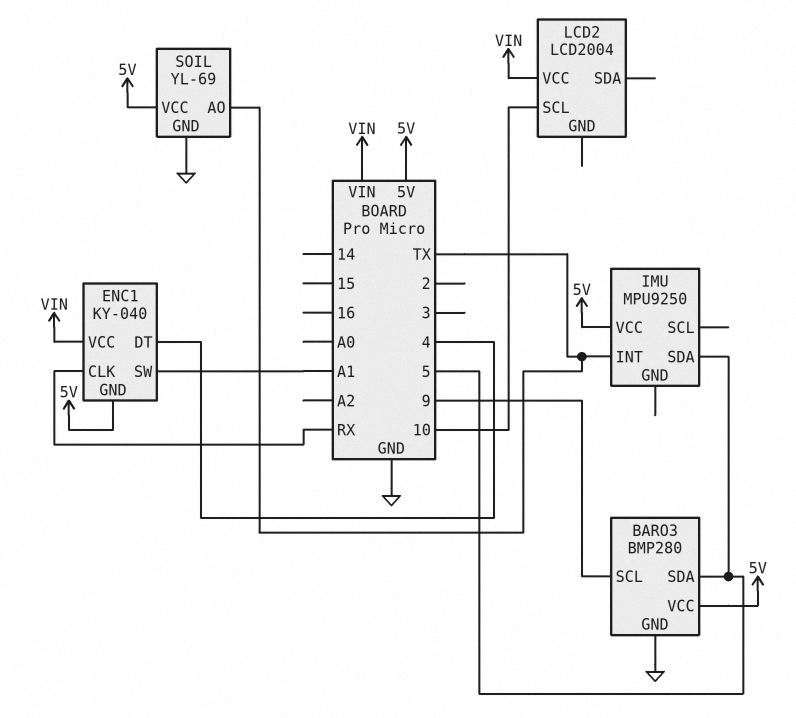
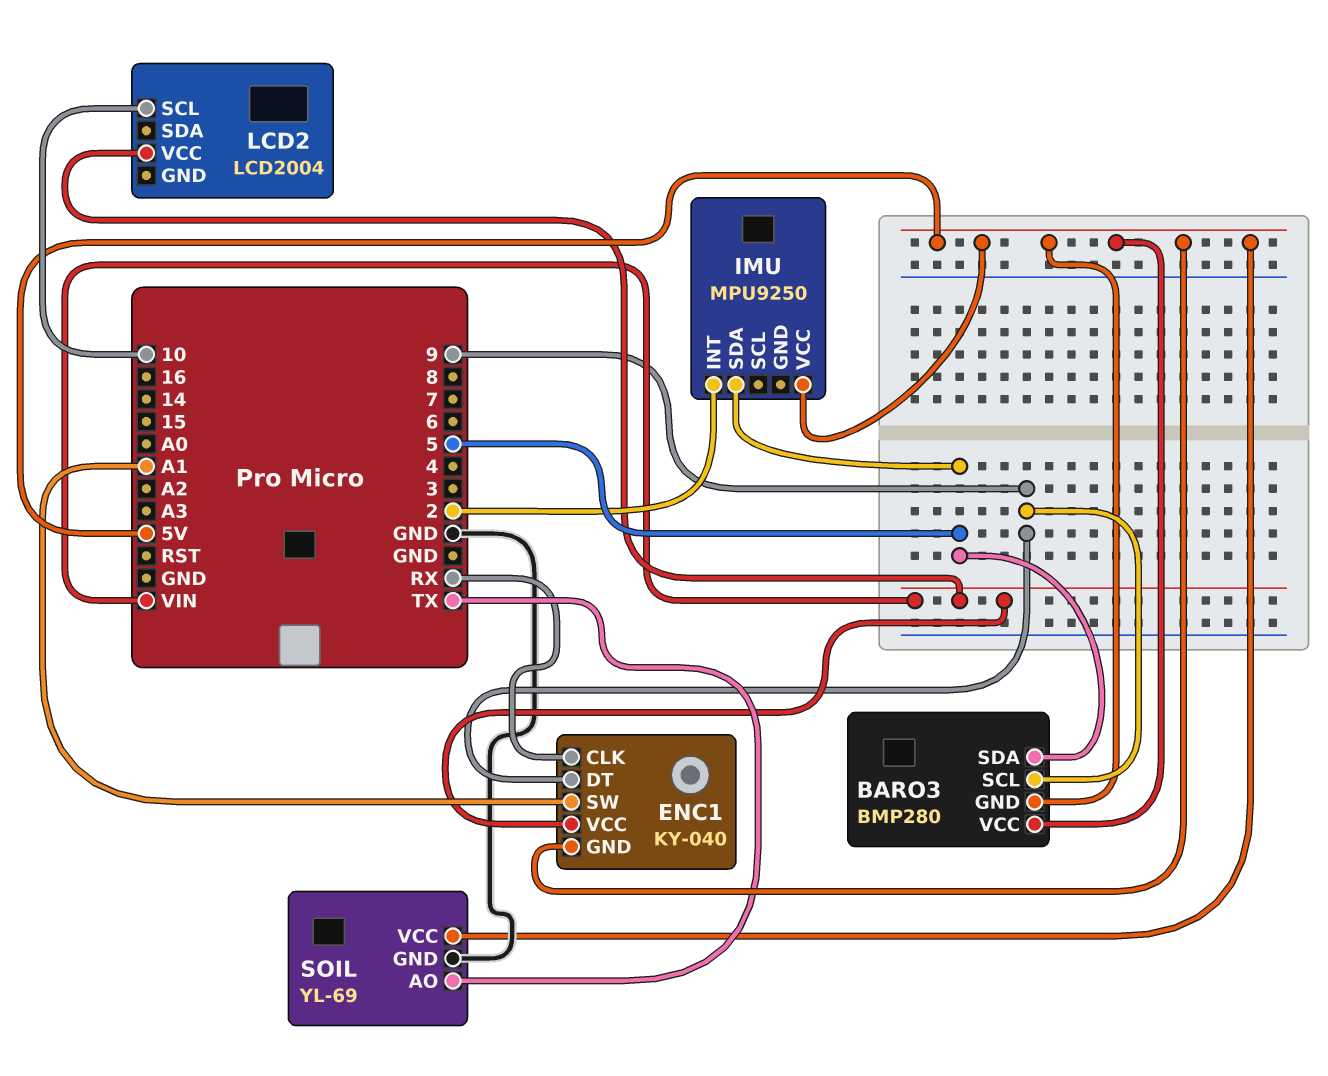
BARO3 pin GND: GND -> 5V
ENC1 pin DT: 4 -> 9
IMU pin INT: TX -> 2

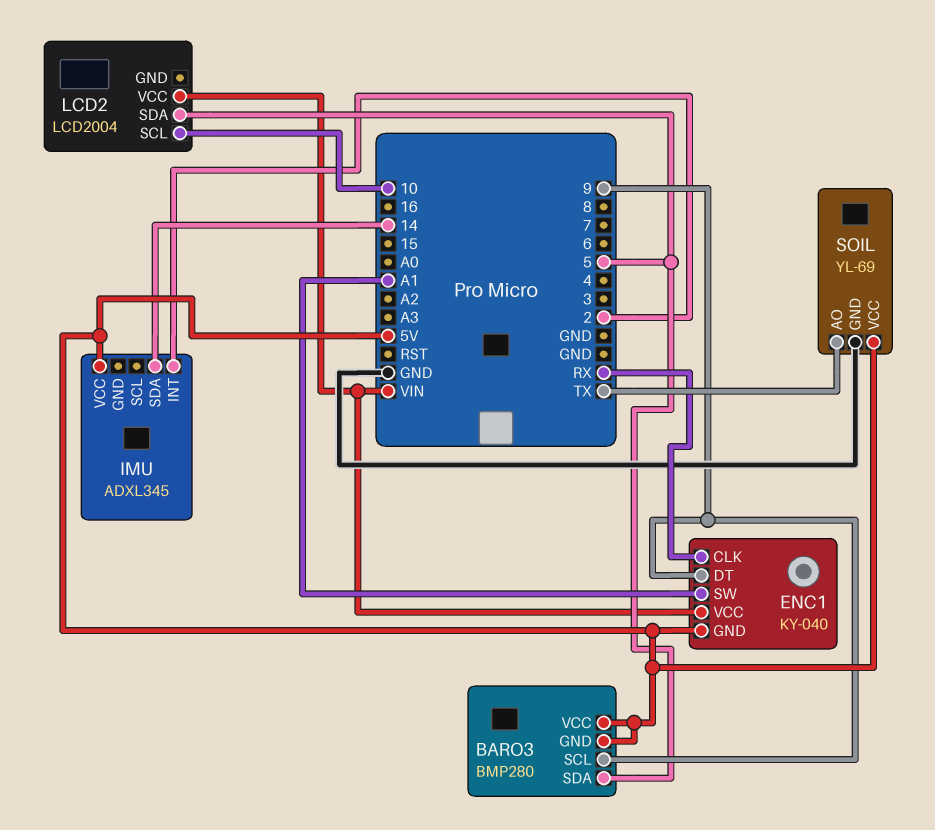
IMU: MPU9250 -> ADXL345
IMU pin SDA: 5 -> 14
LCD2 pin SDA: none -> 5

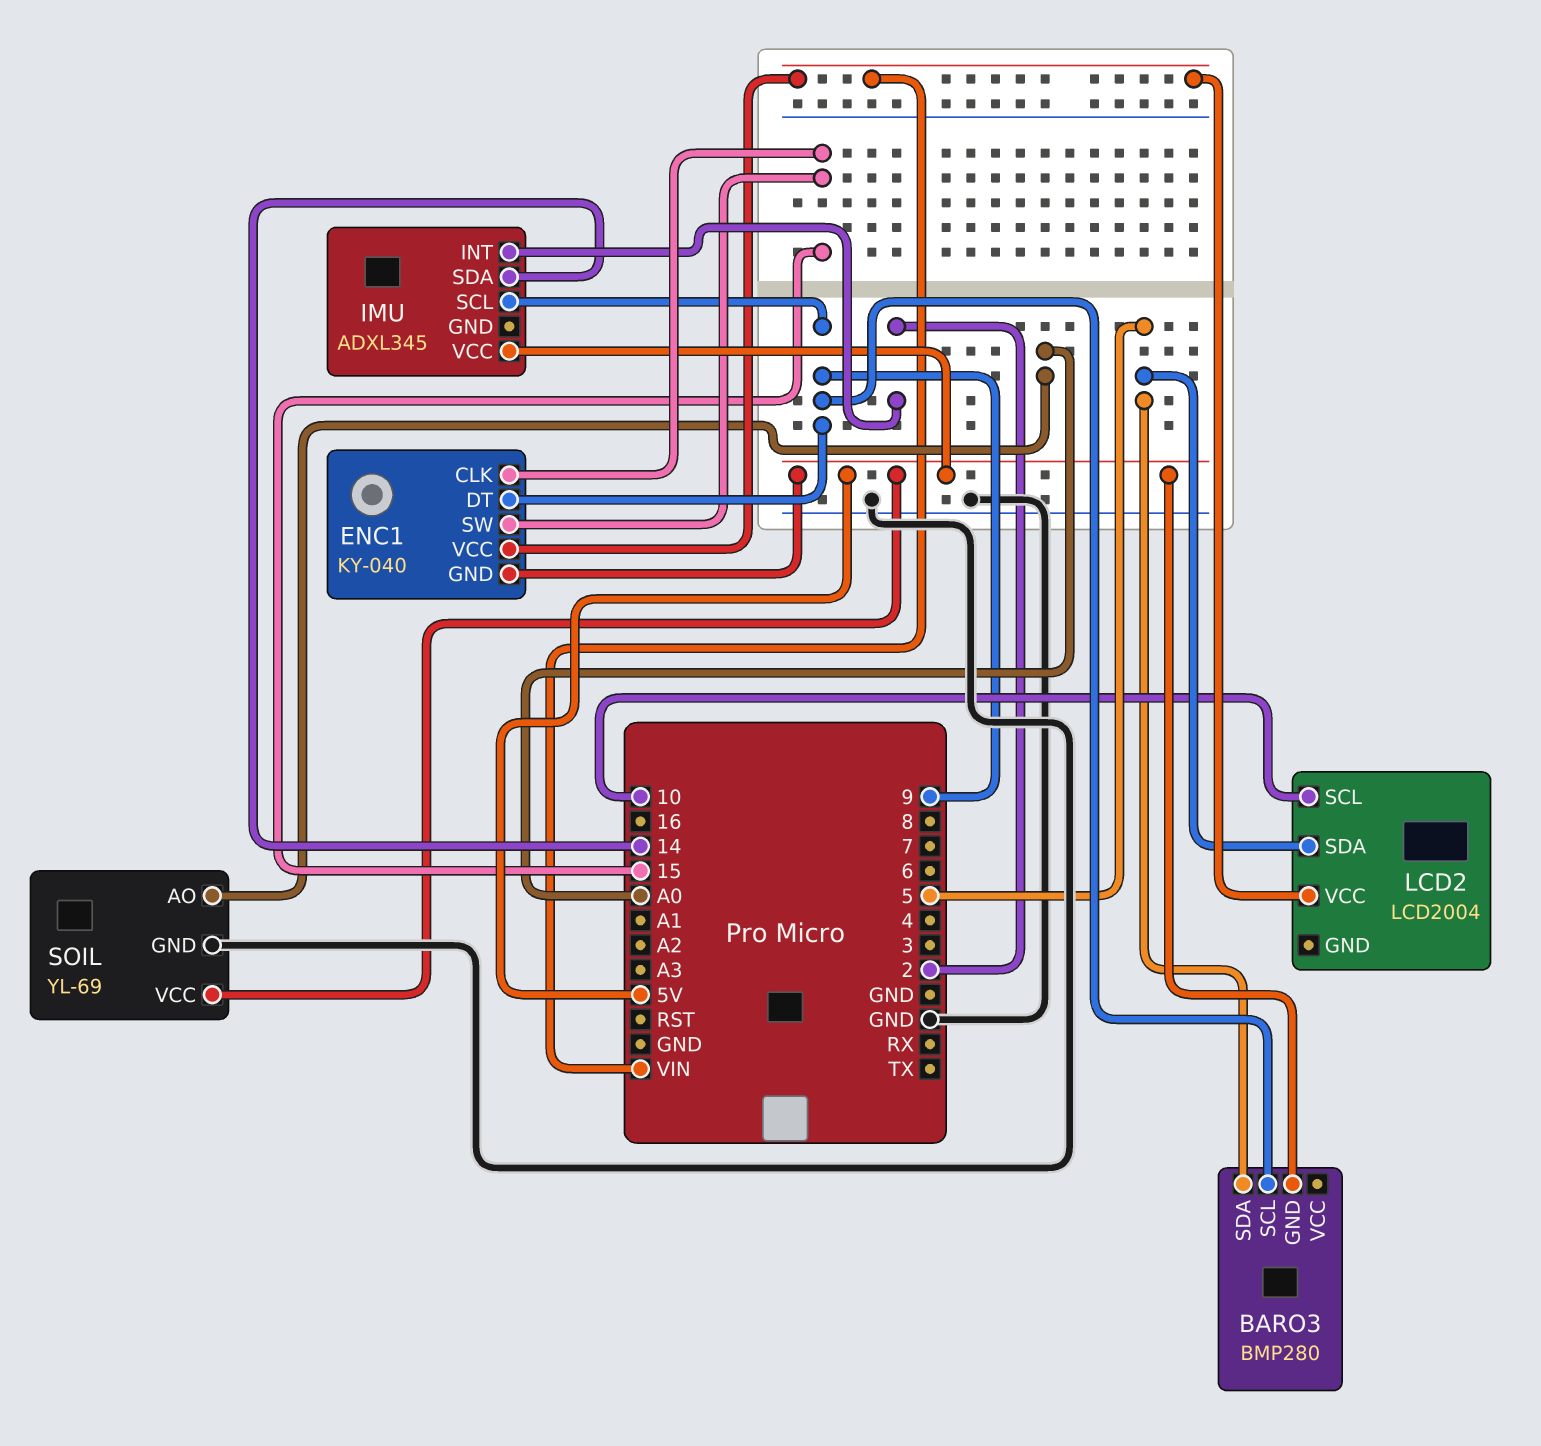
BARO3 pin VCC: 5V -> none
ENC1 pin CLK: RX -> 15
ENC1 pin SW: A1 -> 15
IMU pin SCL: none -> 9
SOIL pin AO: TX -> A0

